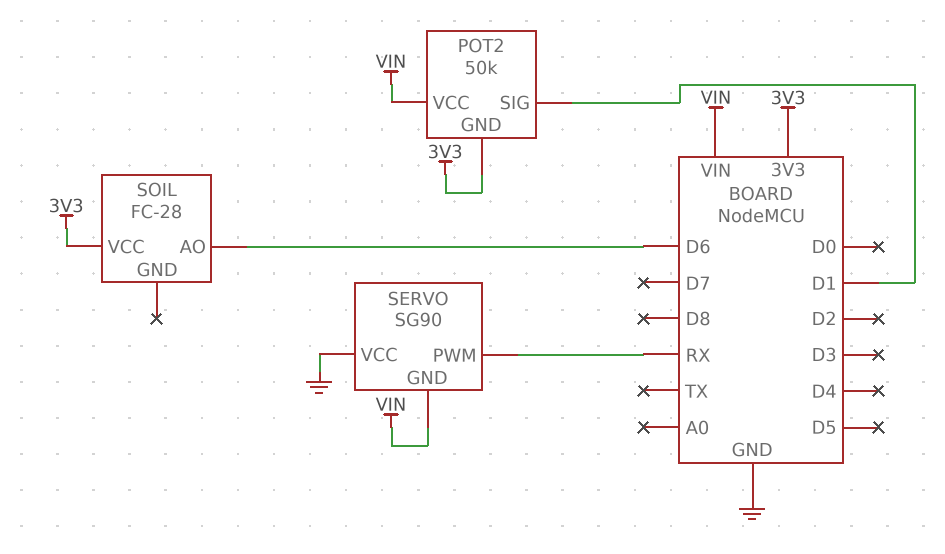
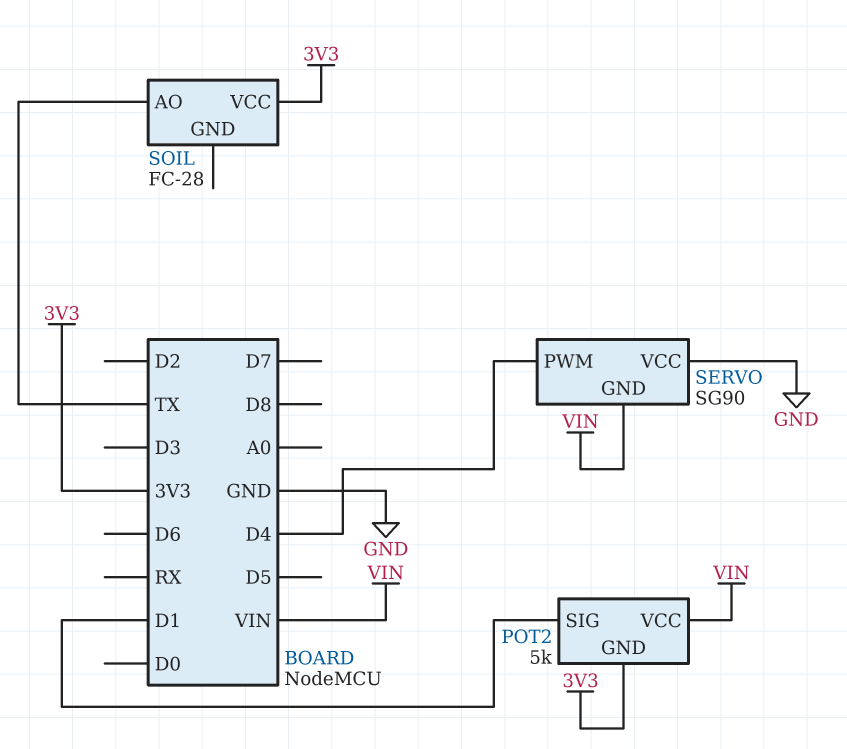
POT2: 50k -> 5k
SERVO pin PWM: RX -> D4
SOIL pin AO: D6 -> TX

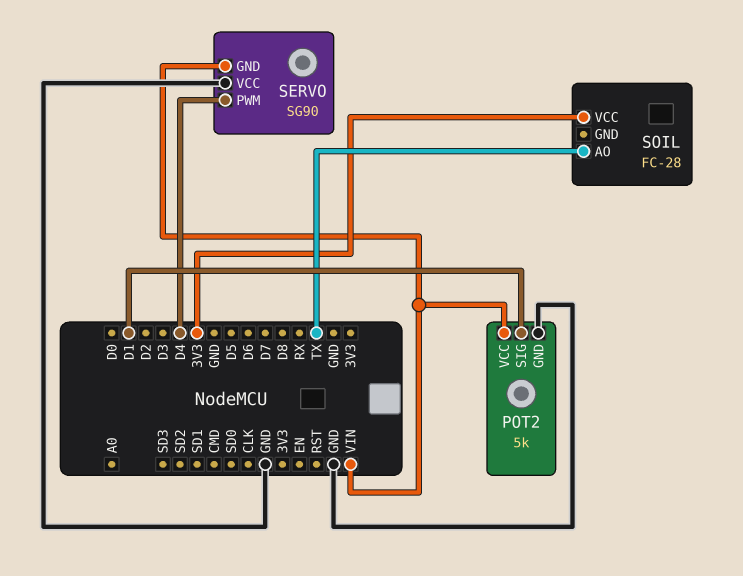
POT2 pin GND: 3V3 -> GND

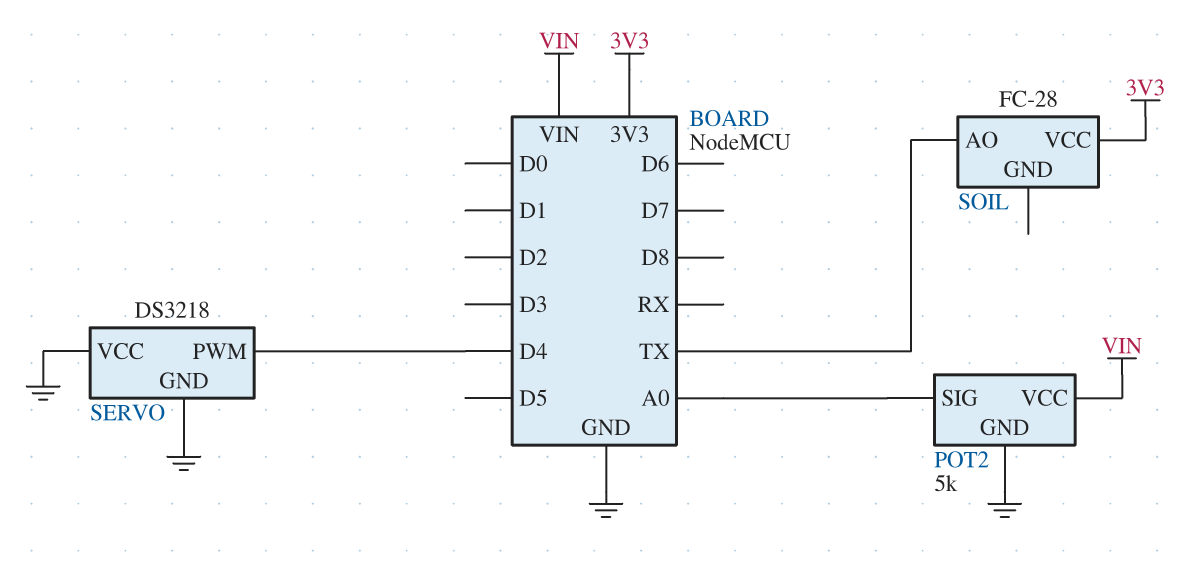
POT2 pin SIG: D1 -> A0
SERVO: SG90 -> DS3218
SERVO pin GND: VIN -> GND

